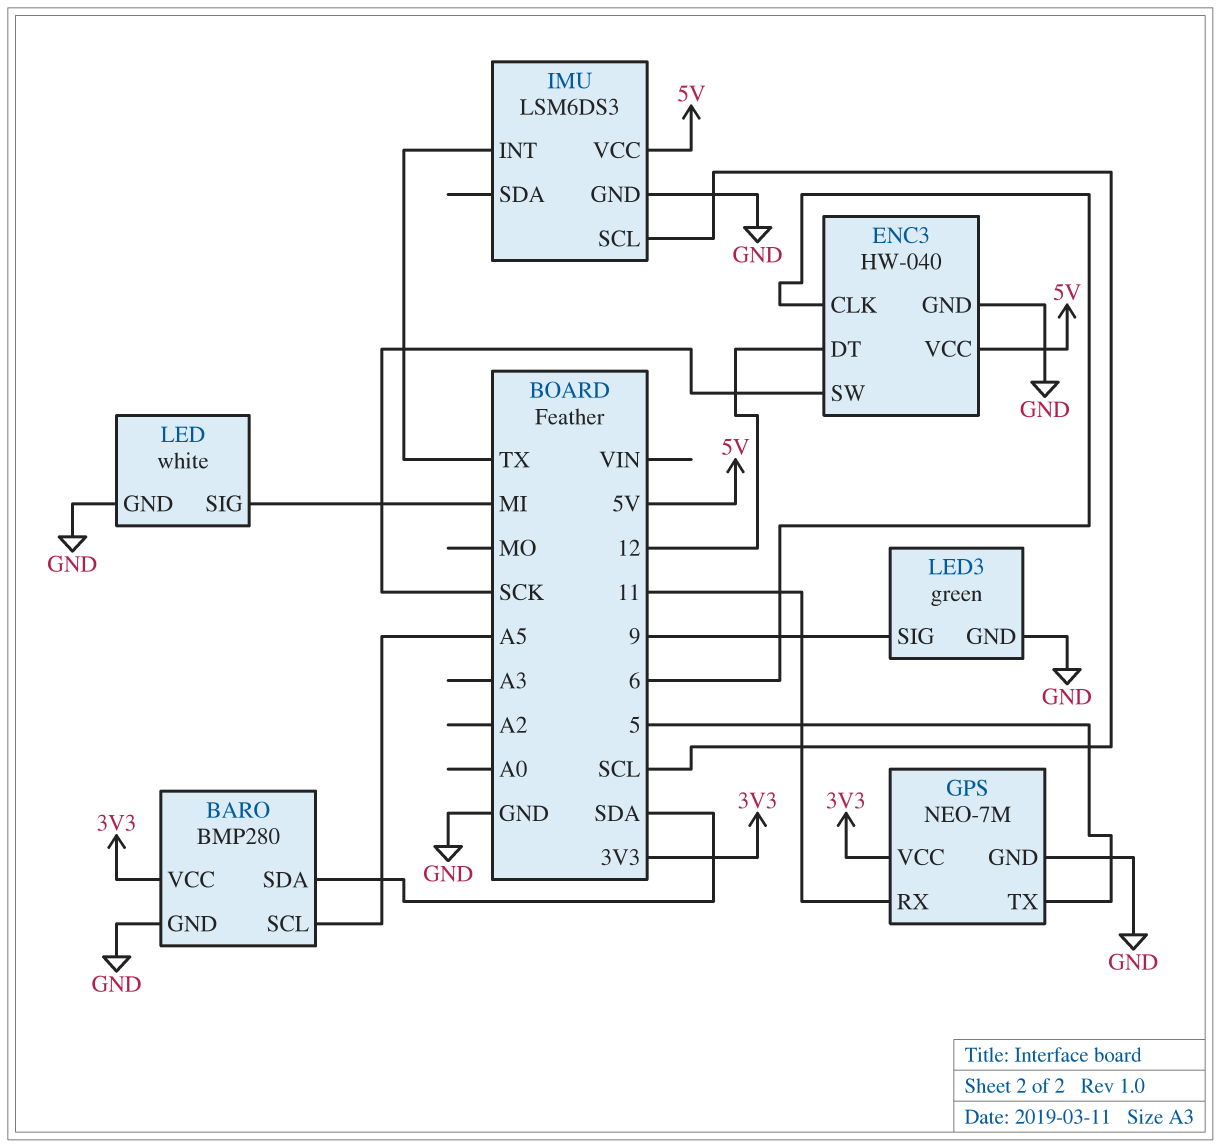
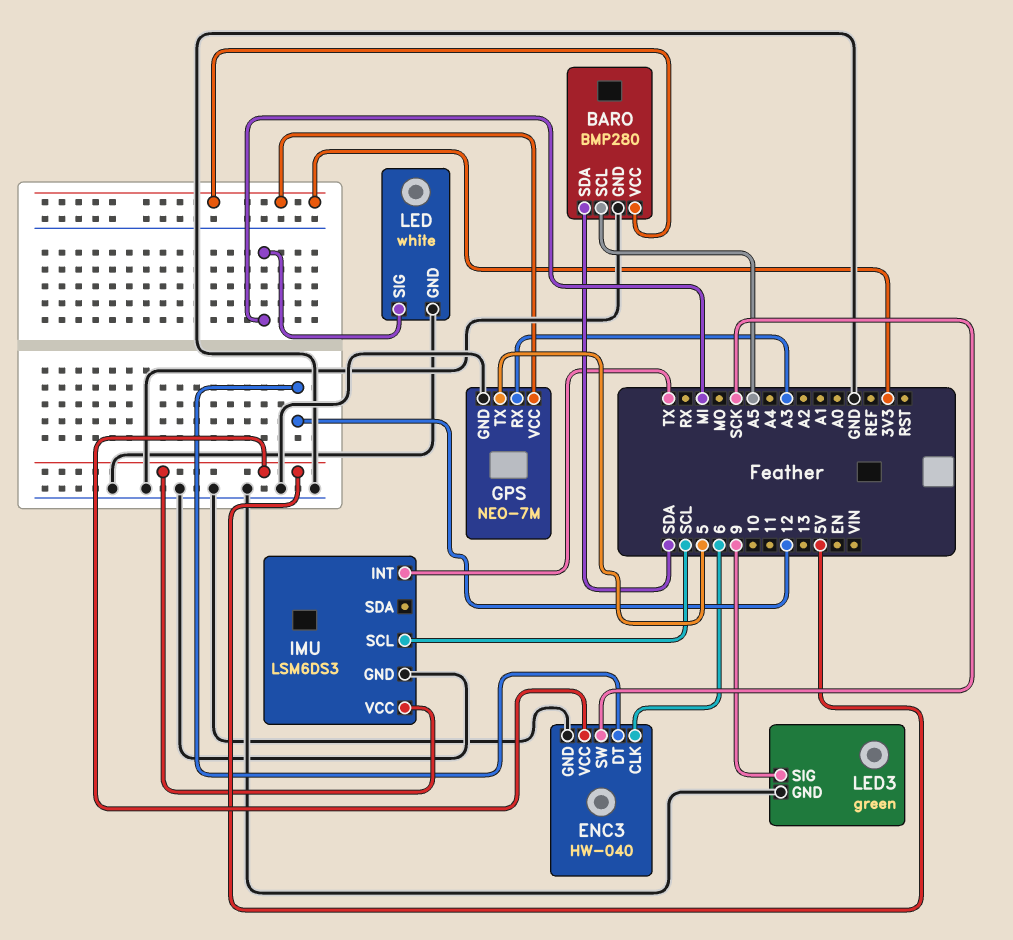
GPS pin RX: 11 -> A3

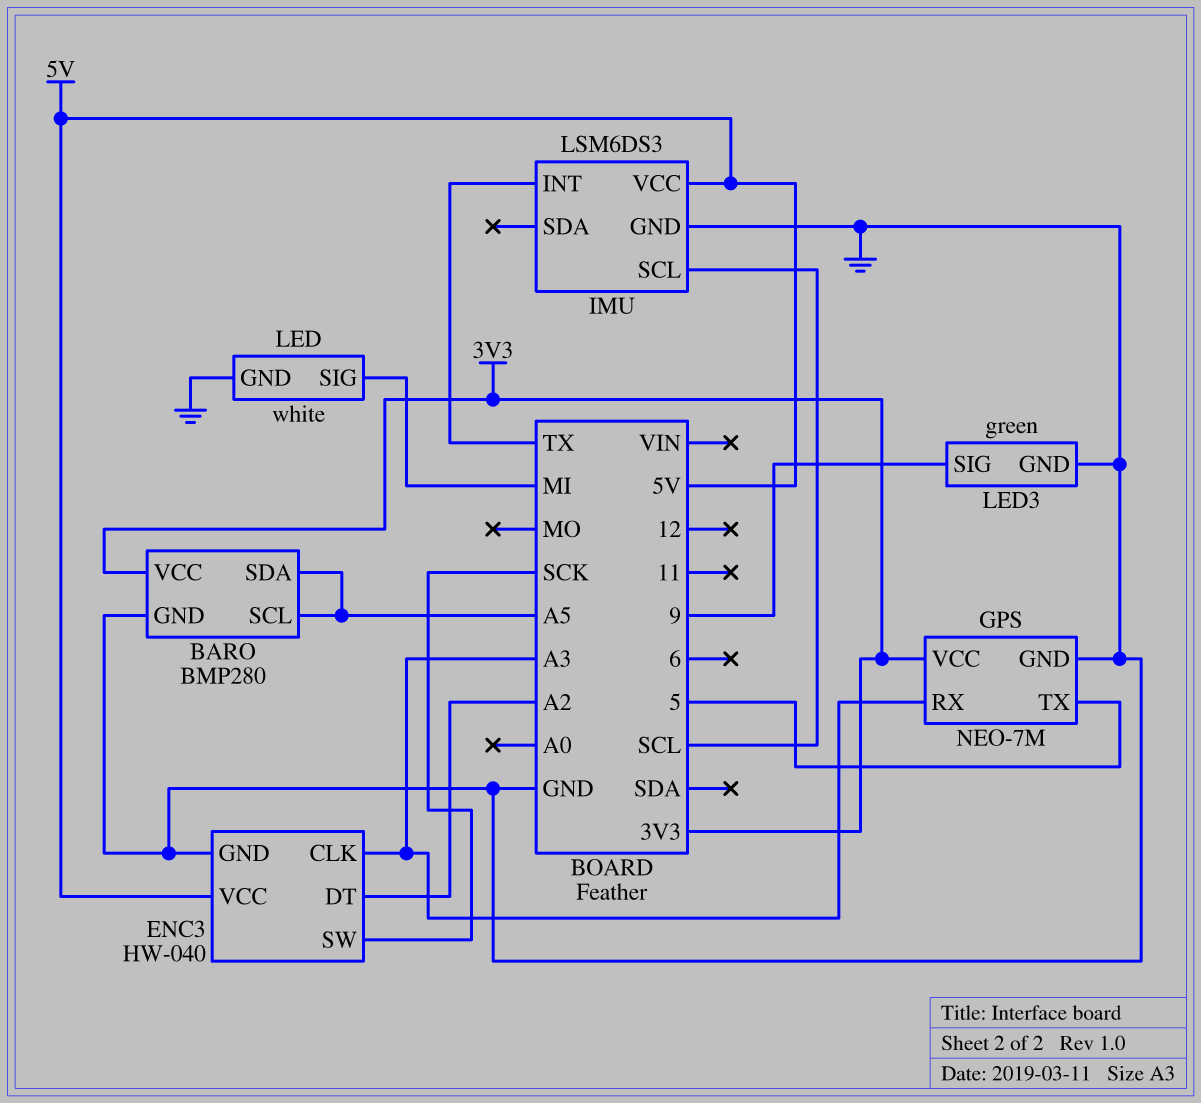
BARO pin SDA: SDA -> A5
ENC3 pin CLK: 6 -> A3
ENC3 pin DT: 12 -> A2

